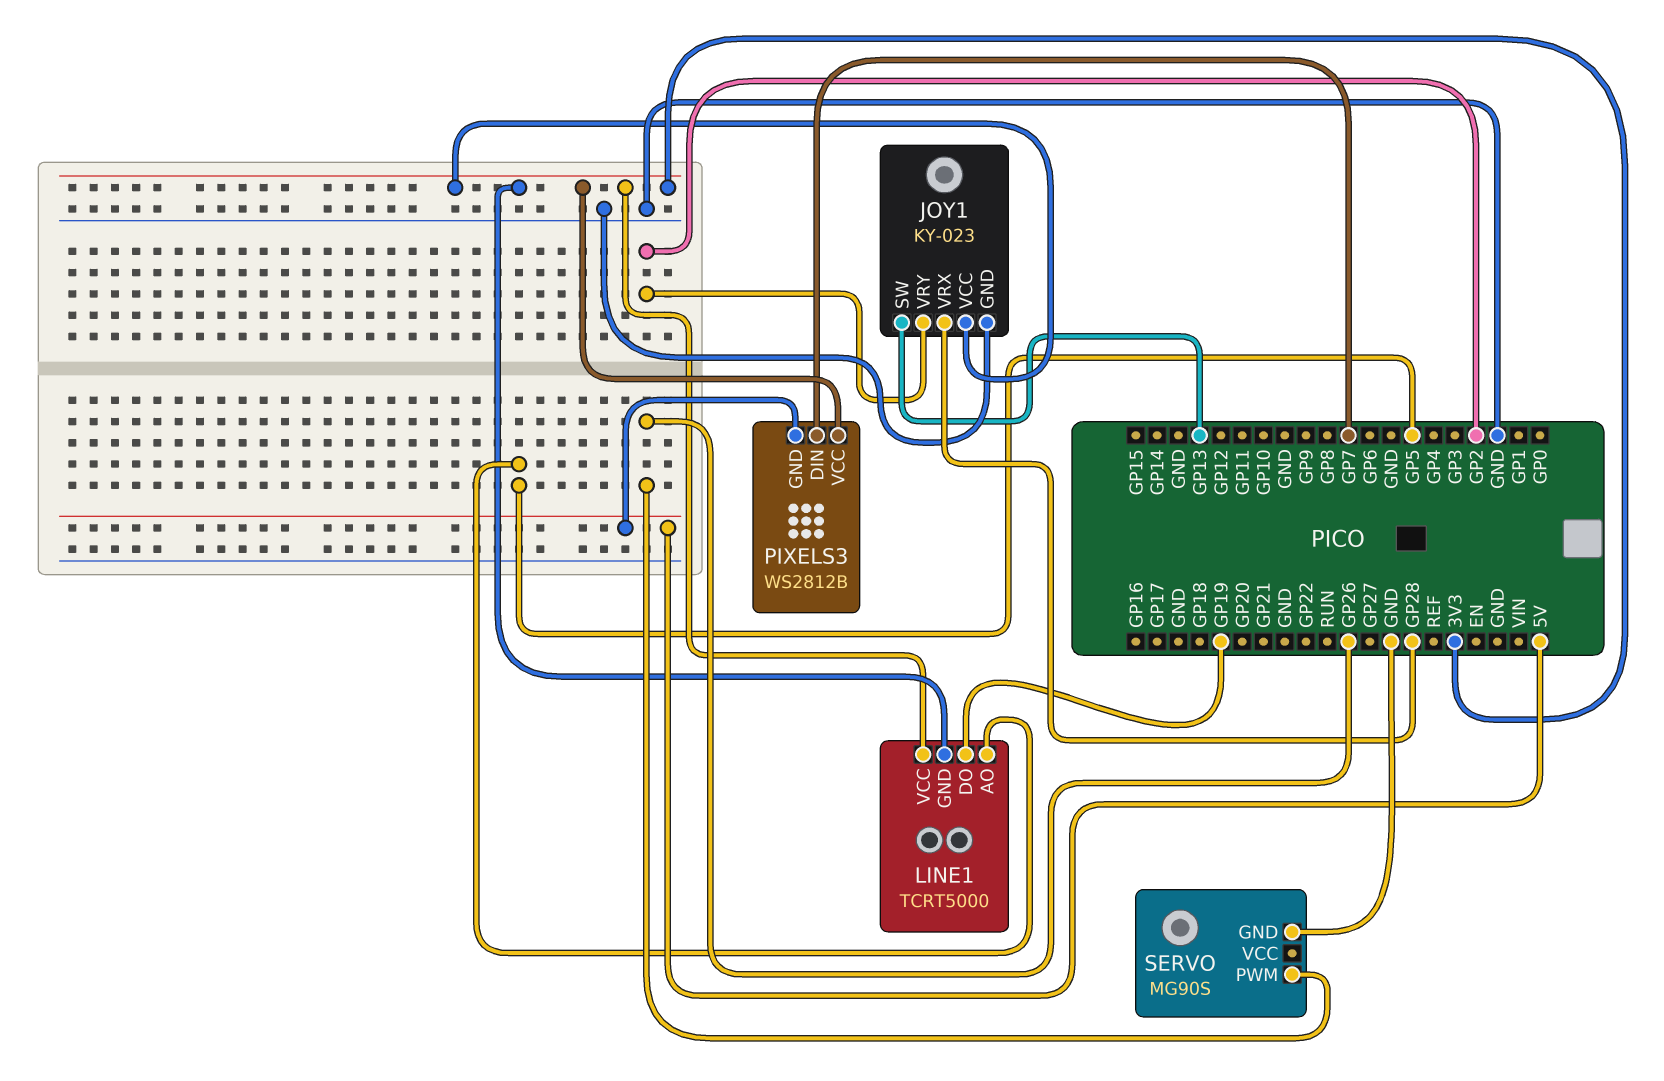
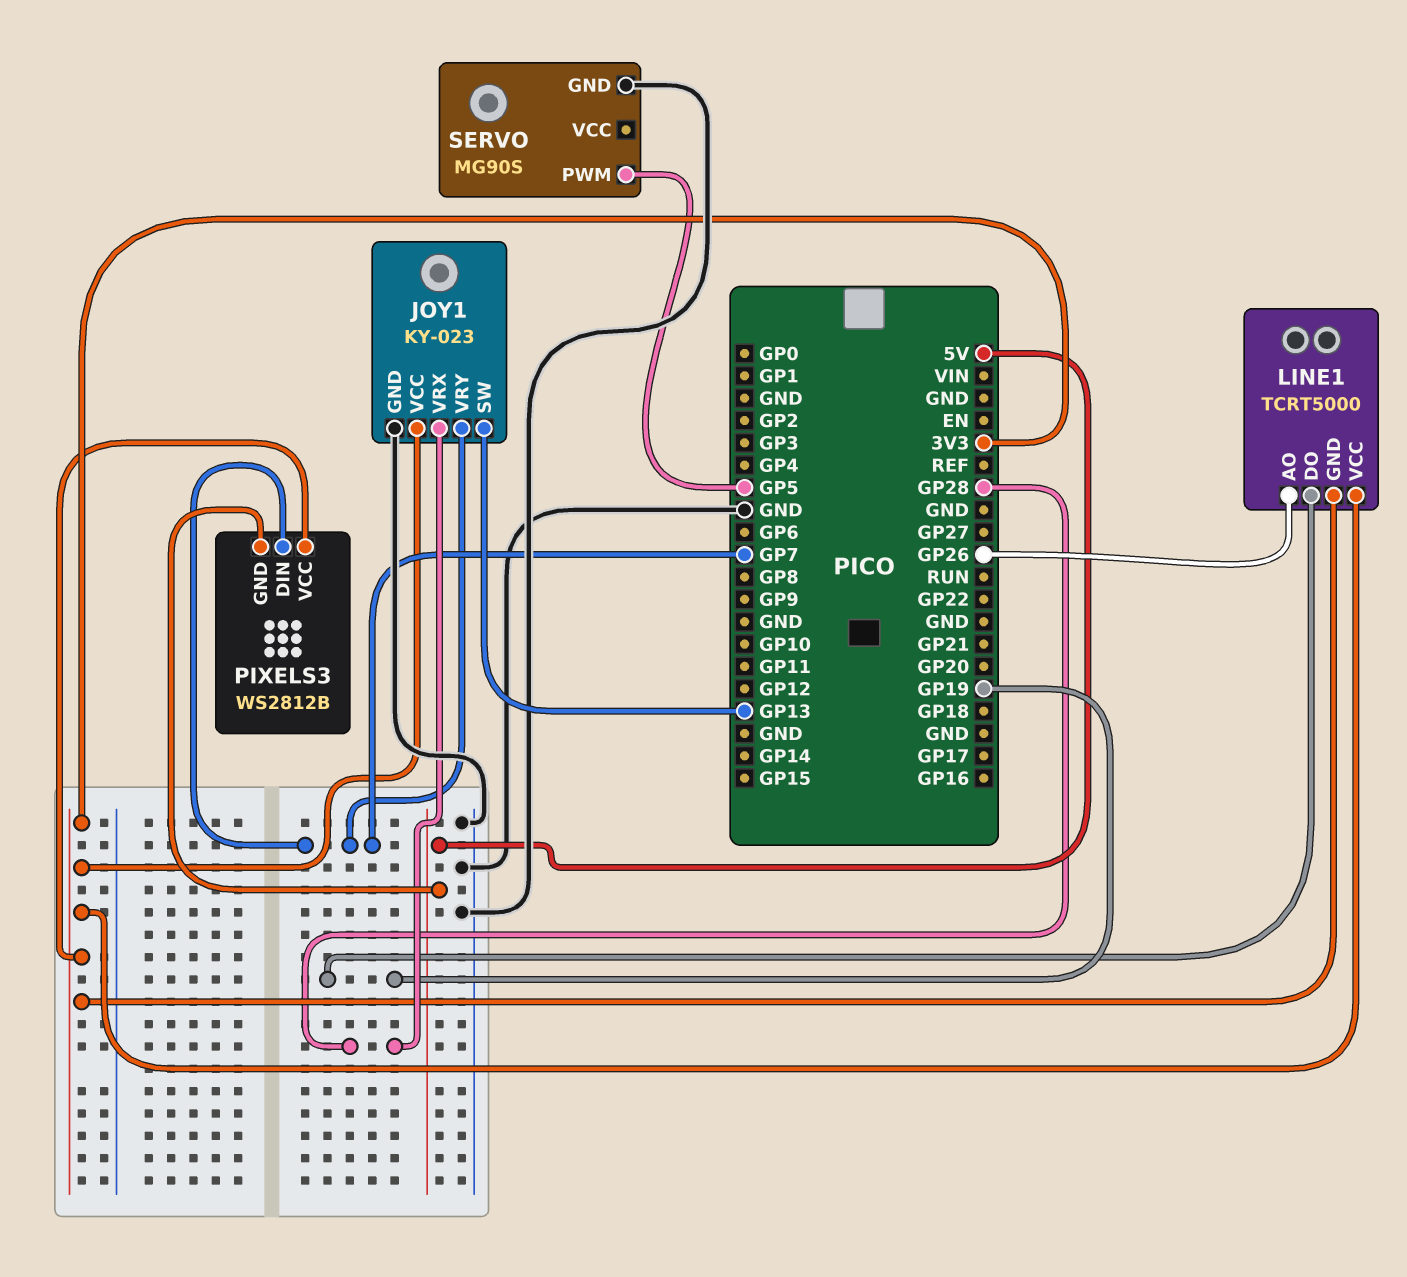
JOY1 pin VRY: GP2 -> GP7
LINE1 pin AO: GP5 -> GP26
SERVO pin PWM: GP26 -> GP5

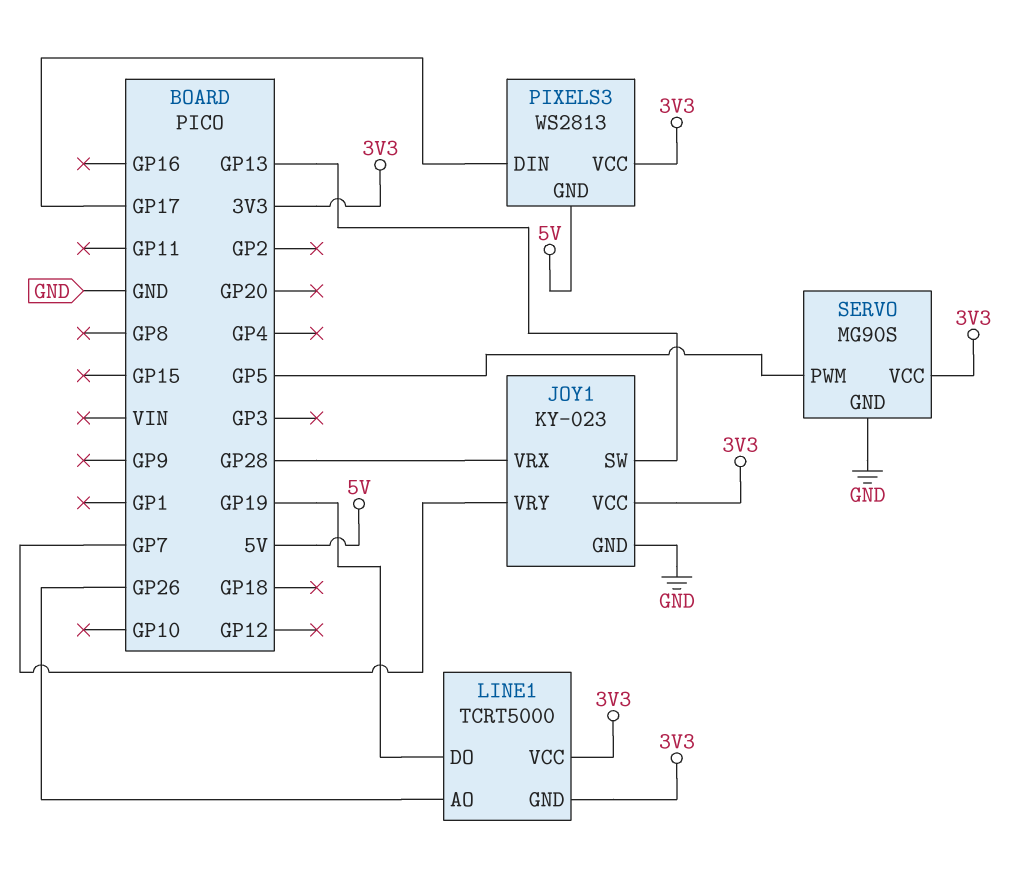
PIXELS3: WS2812B -> WS2813
PIXELS3 pin DIN: GP7 -> GP17
SERVO pin VCC: none -> 3V3

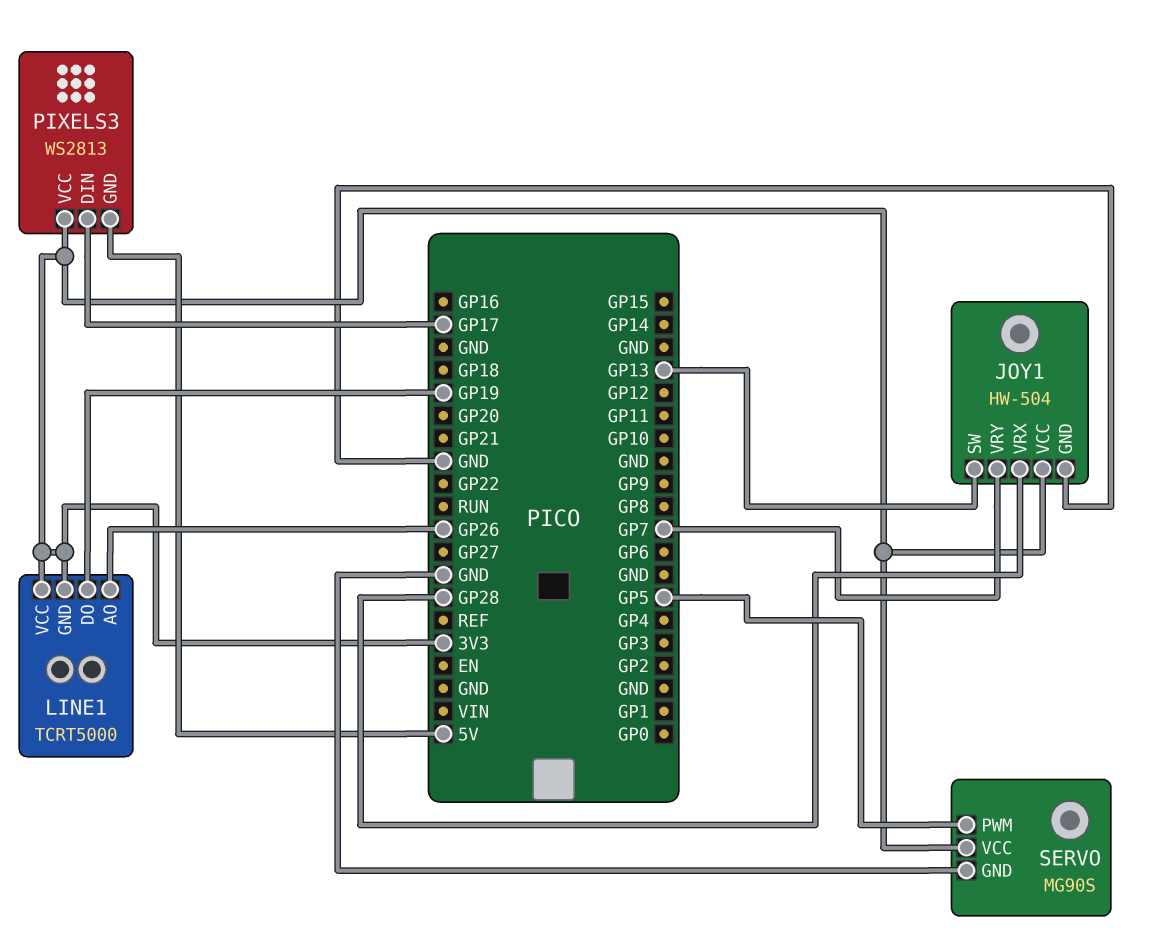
JOY1: KY-023 -> HW-504

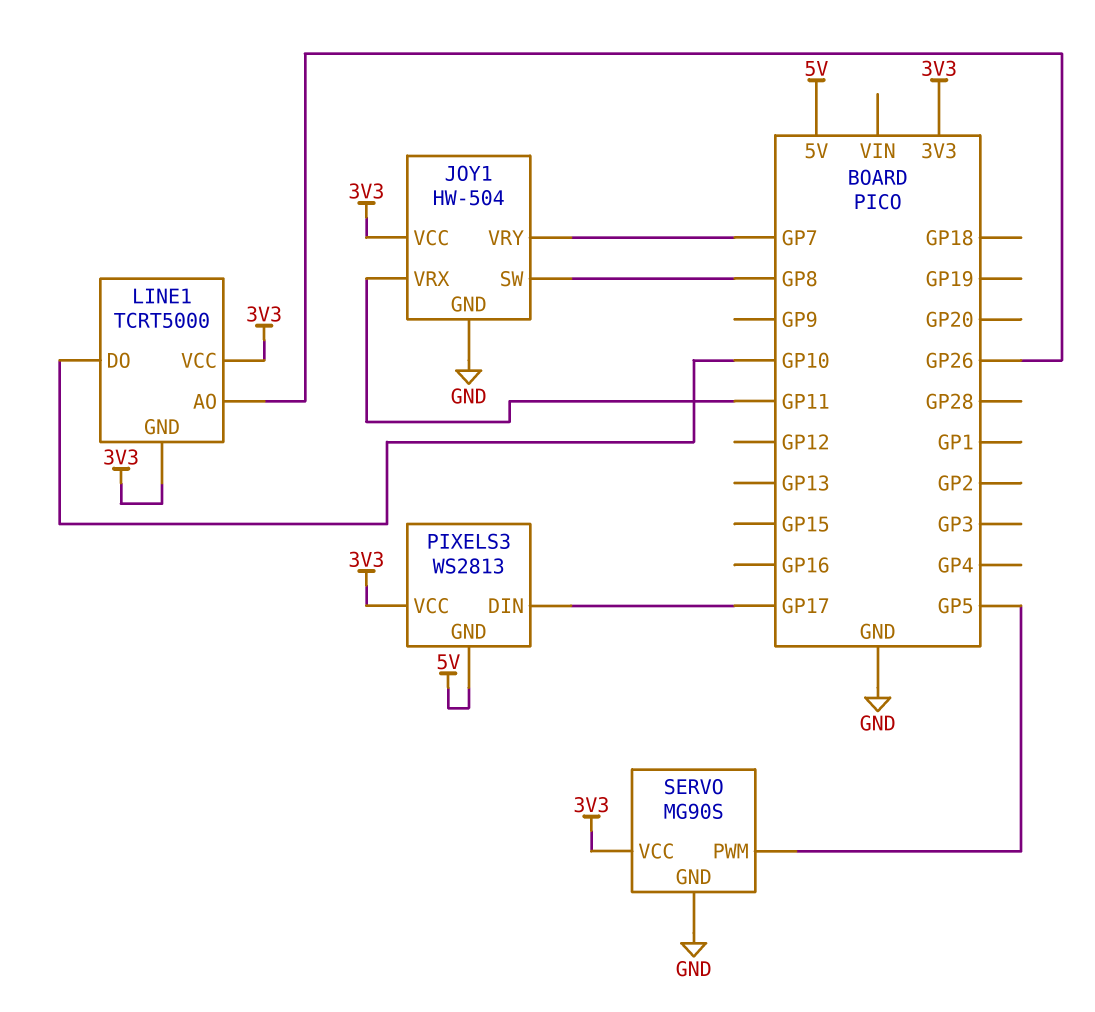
JOY1 pin SW: GP13 -> GP8
JOY1 pin VRX: GP28 -> GP11
LINE1 pin DO: GP19 -> GP10

